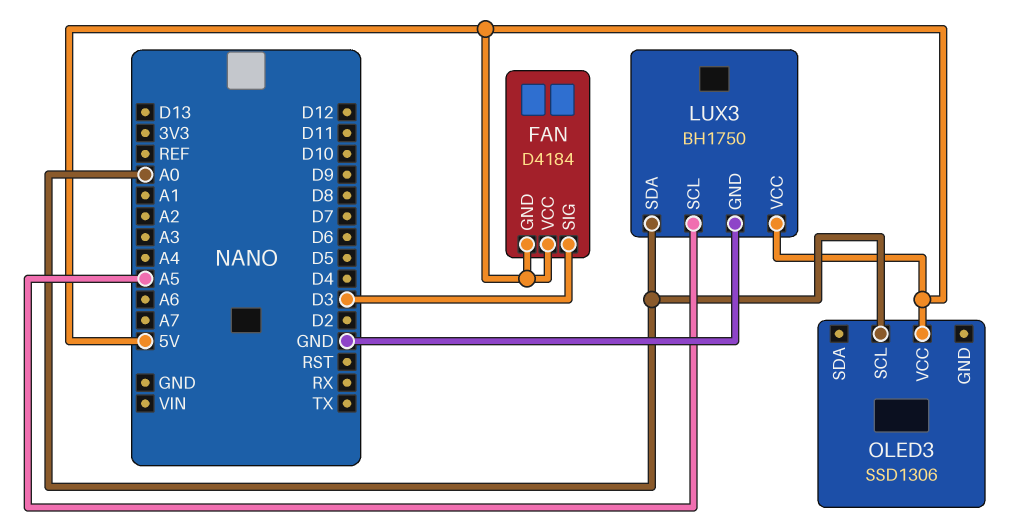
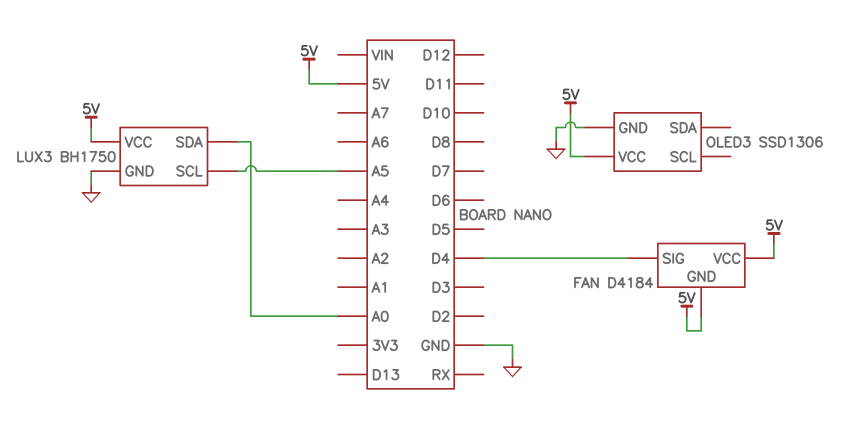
FAN pin SIG: D3 -> D4
OLED3 pin GND: none -> GND
OLED3 pin SCL: A0 -> none

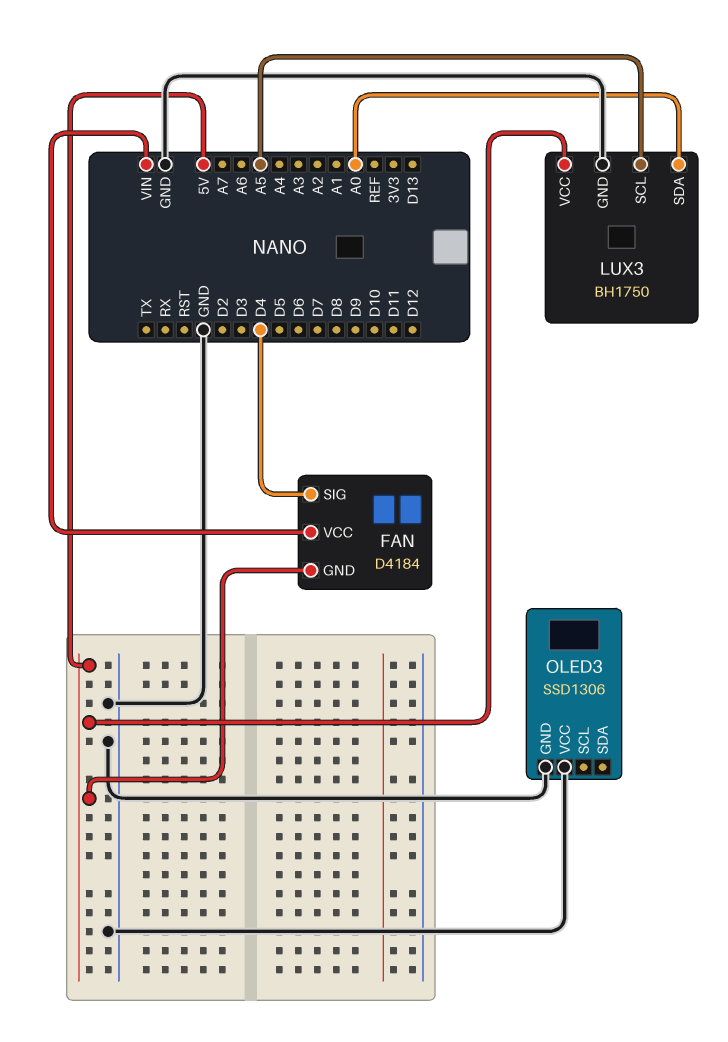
FAN pin VCC: 5V -> VIN
OLED3 pin VCC: 5V -> GND

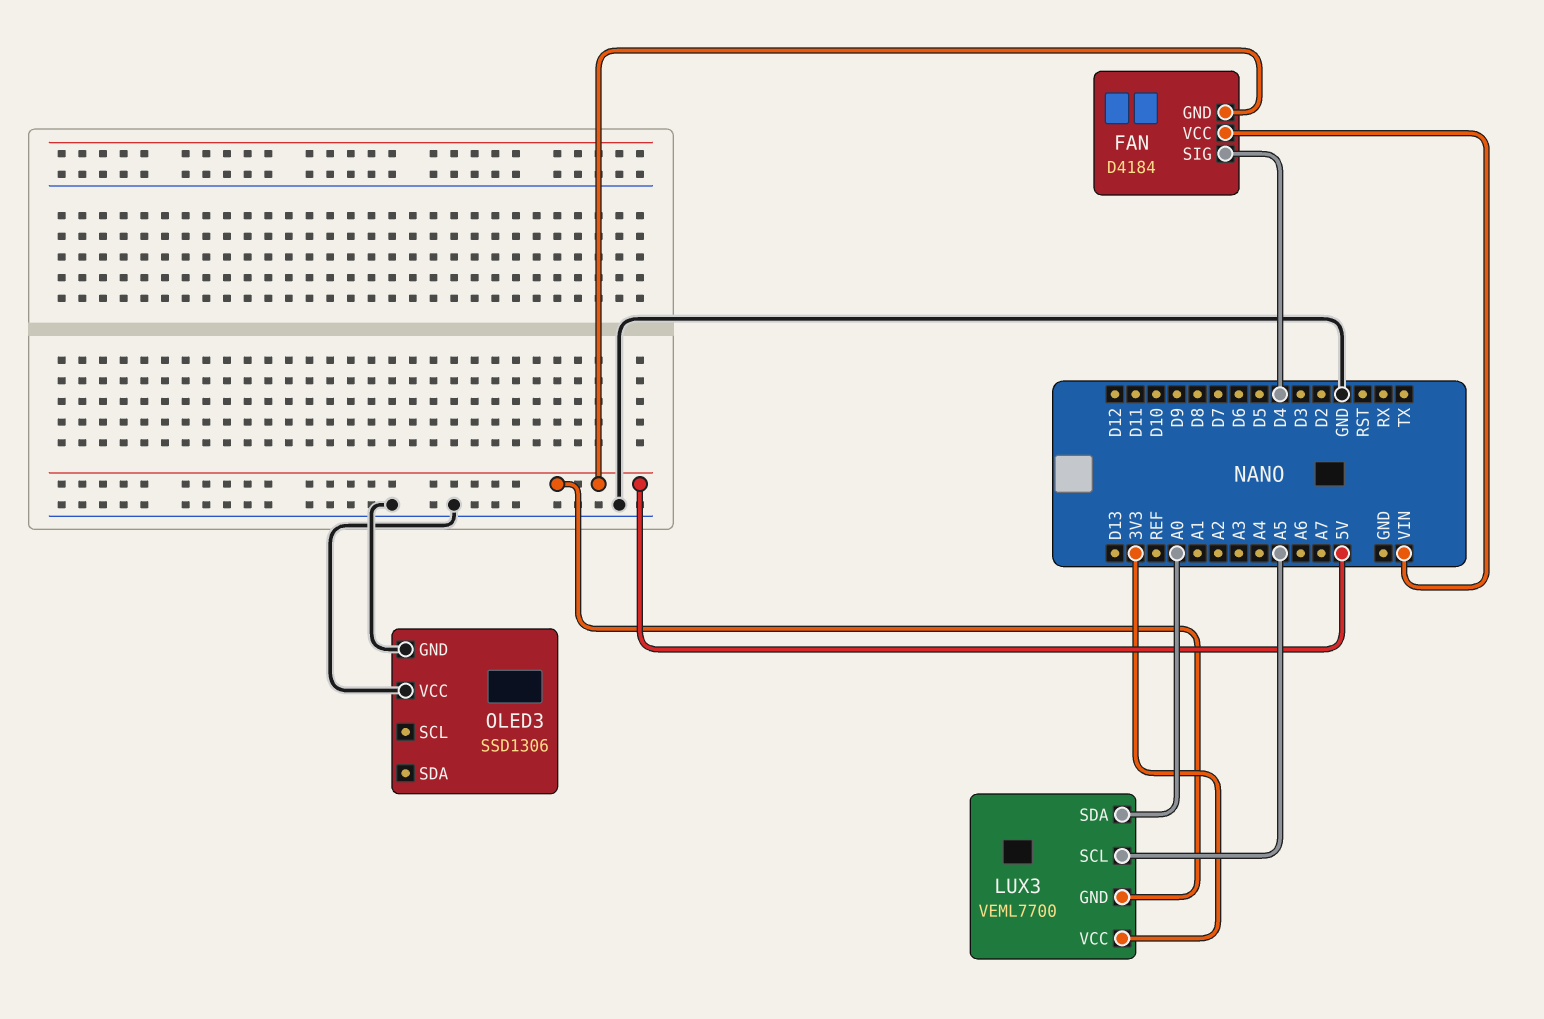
LUX3: BH1750 -> VEML7700
LUX3 pin GND: GND -> 5V
LUX3 pin VCC: 5V -> 3V3

